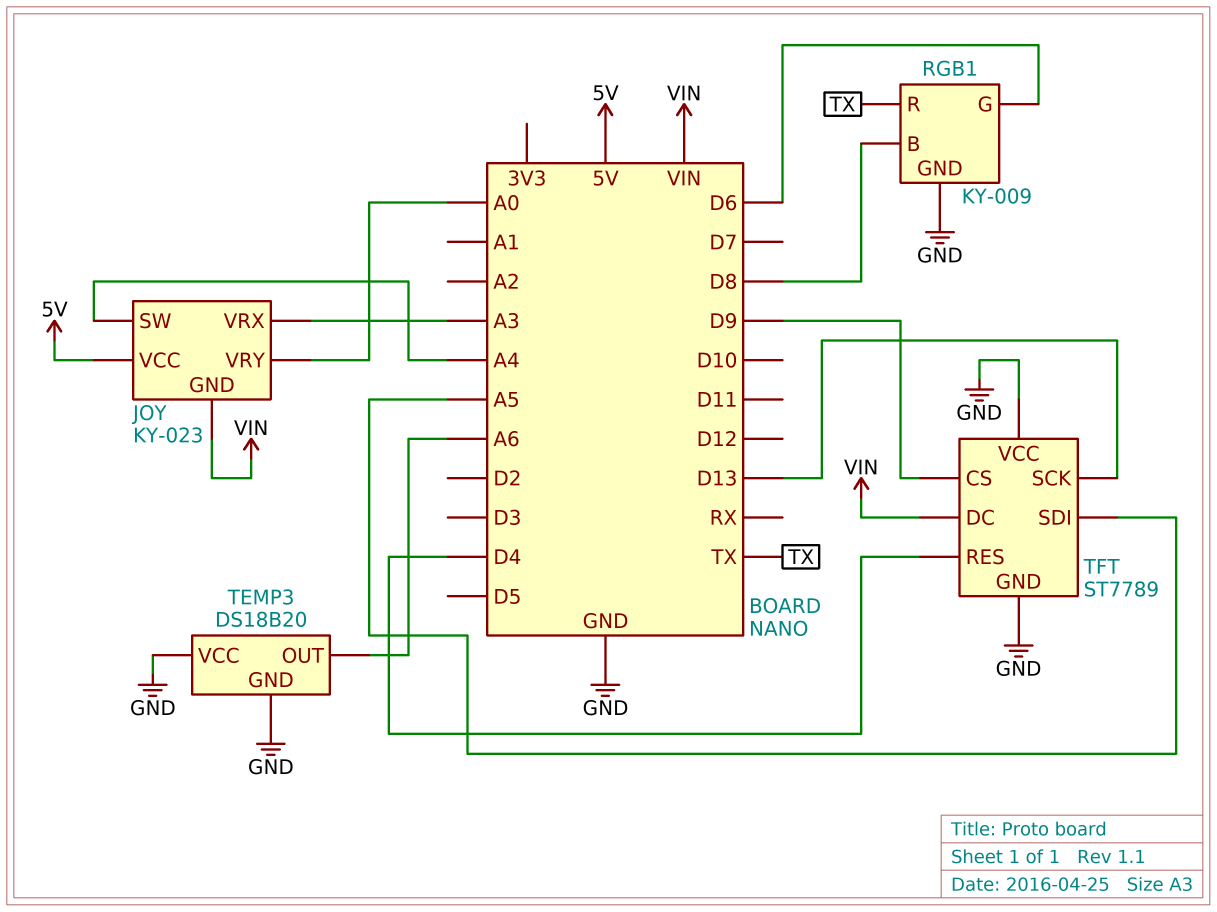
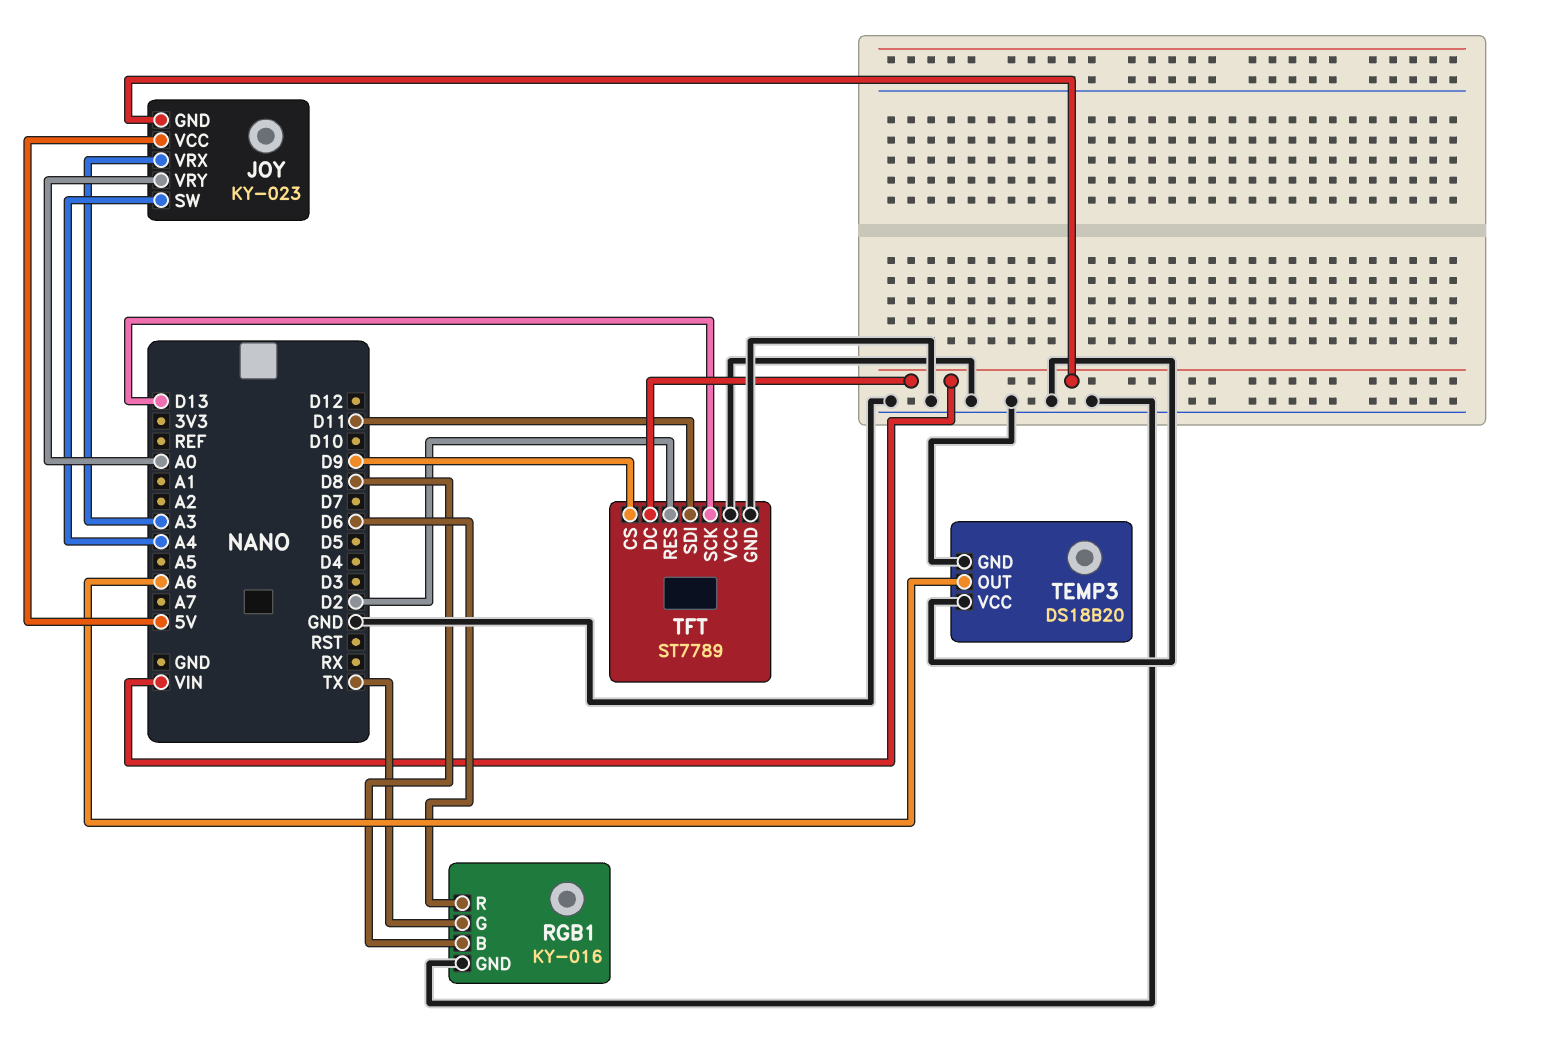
RGB1: KY-009 -> KY-016
RGB1 pin G: D6 -> TX
RGB1 pin R: TX -> D6
TFT pin RES: D4 -> D2
TFT pin SDI: A5 -> D11

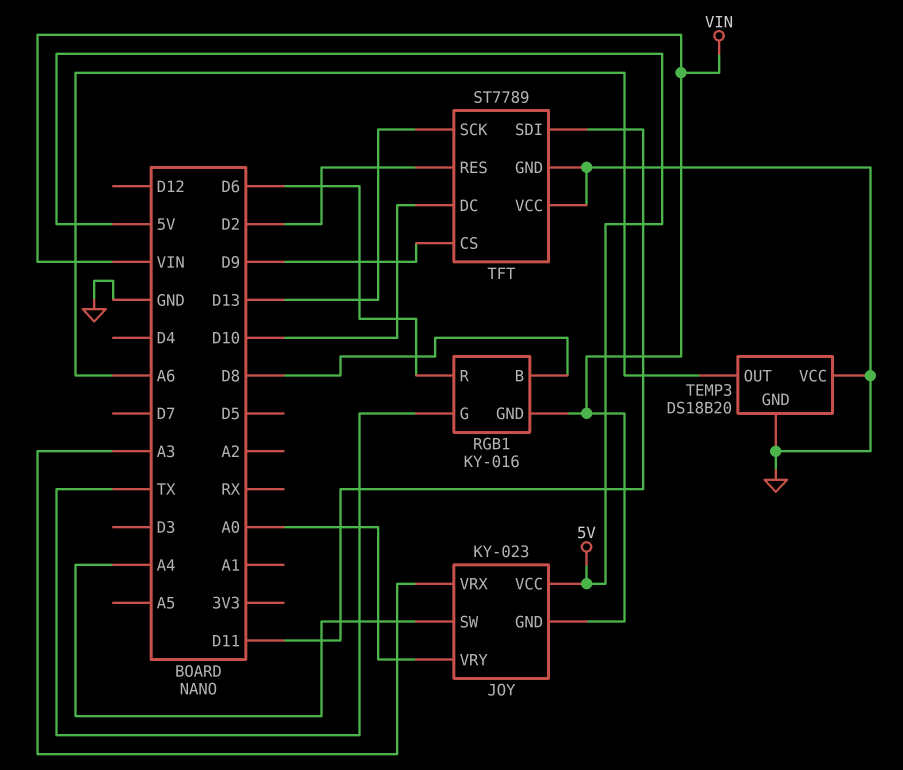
RGB1 pin GND: GND -> VIN
TFT pin DC: VIN -> D10

